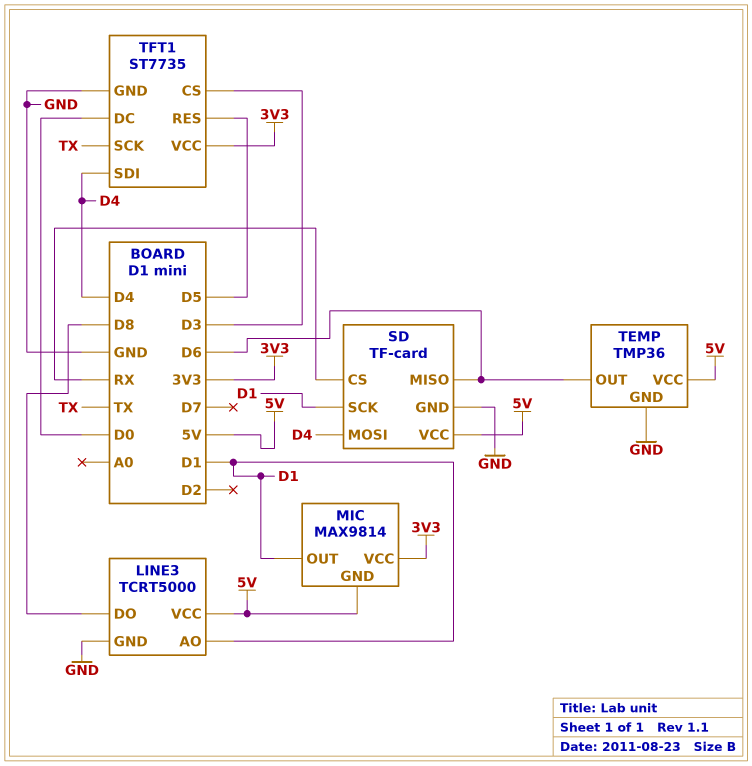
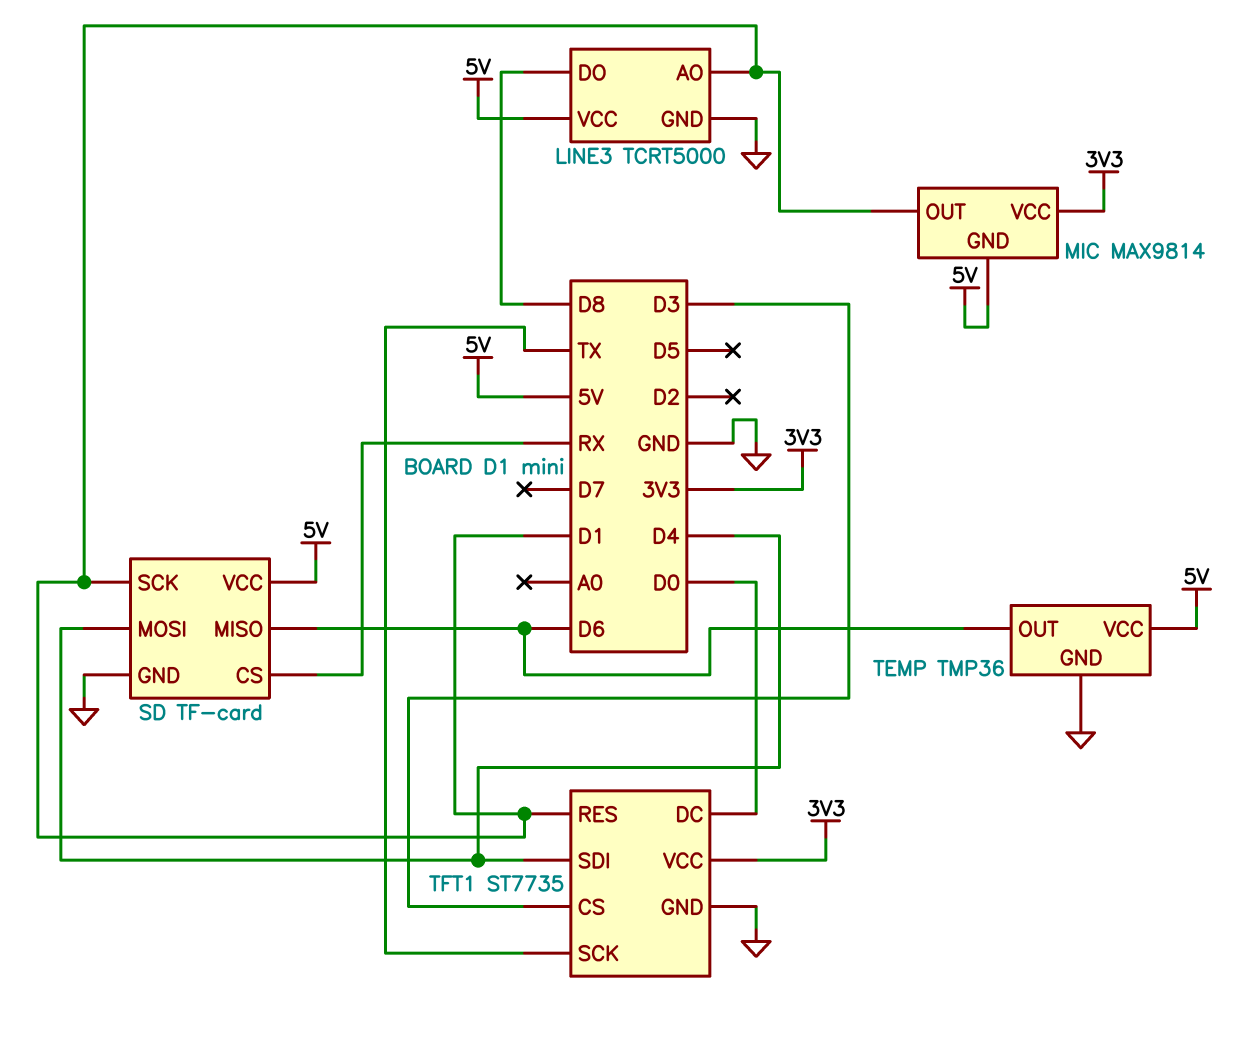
TFT1 pin RES: D5 -> D1

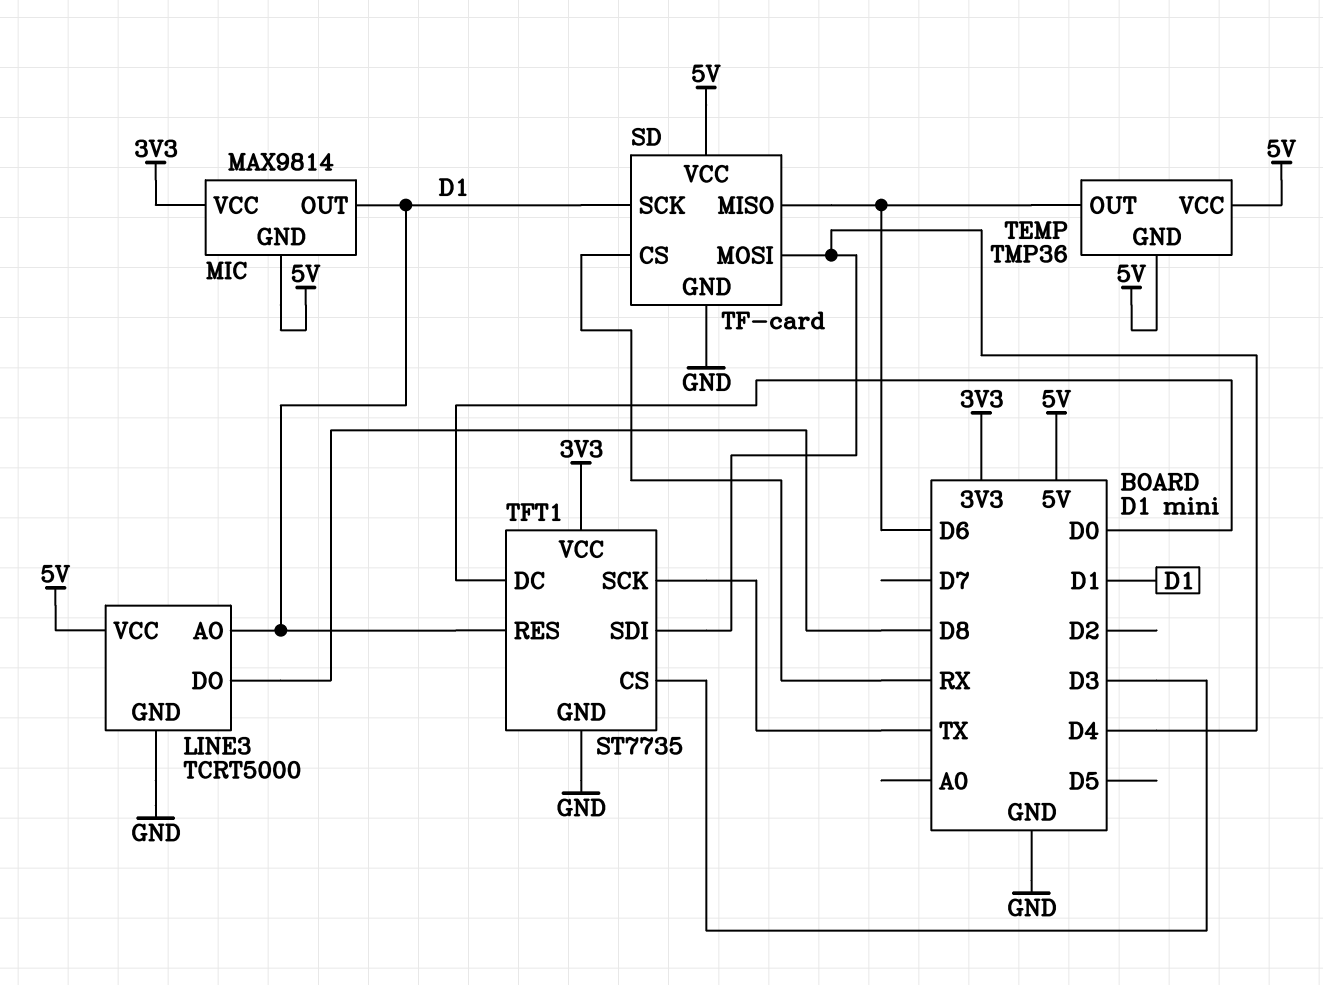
TEMP pin GND: GND -> 5V

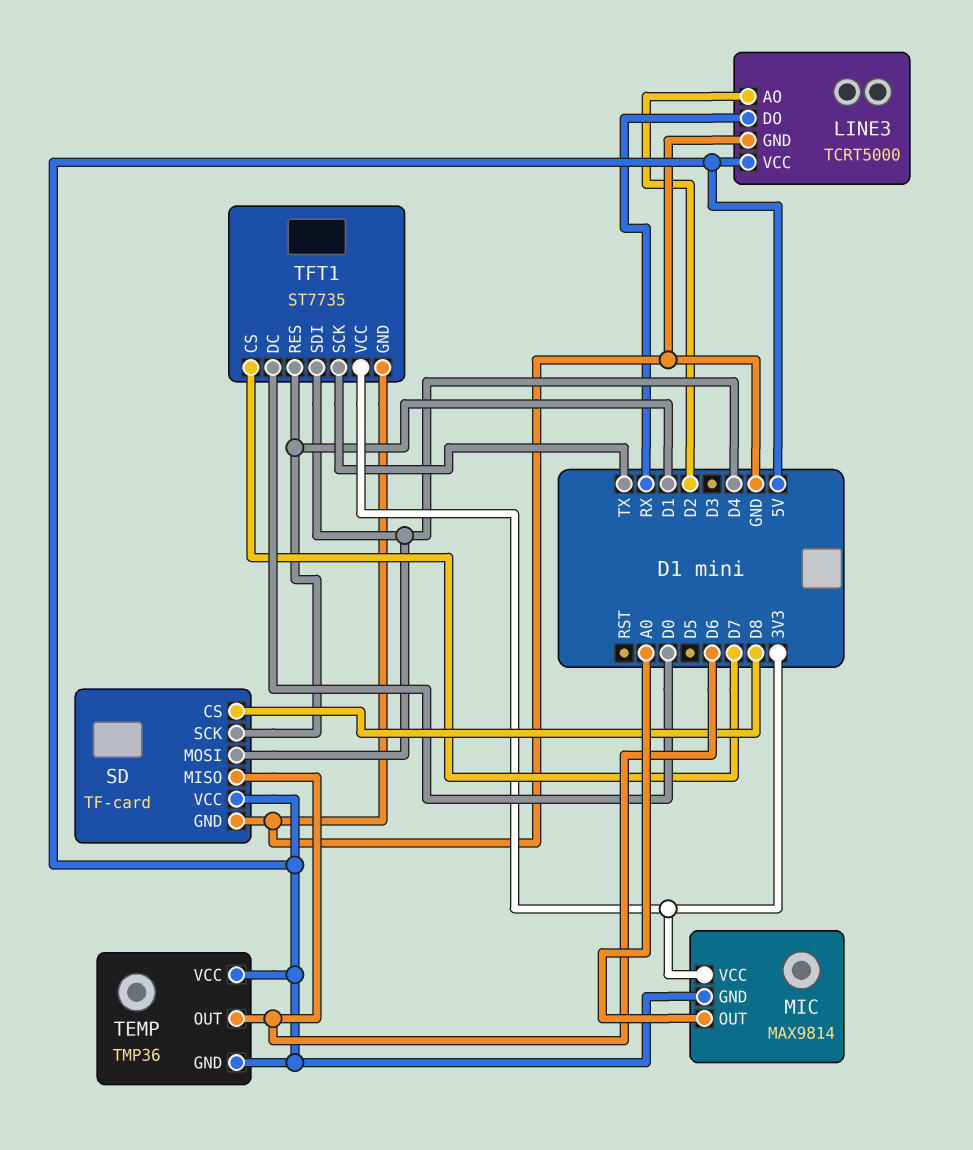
LINE3 pin AO: D1 -> D2
LINE3 pin DO: D8 -> RX
MIC pin OUT: D1 -> A0
SD pin CS: RX -> D8
TFT1 pin CS: D3 -> D7

